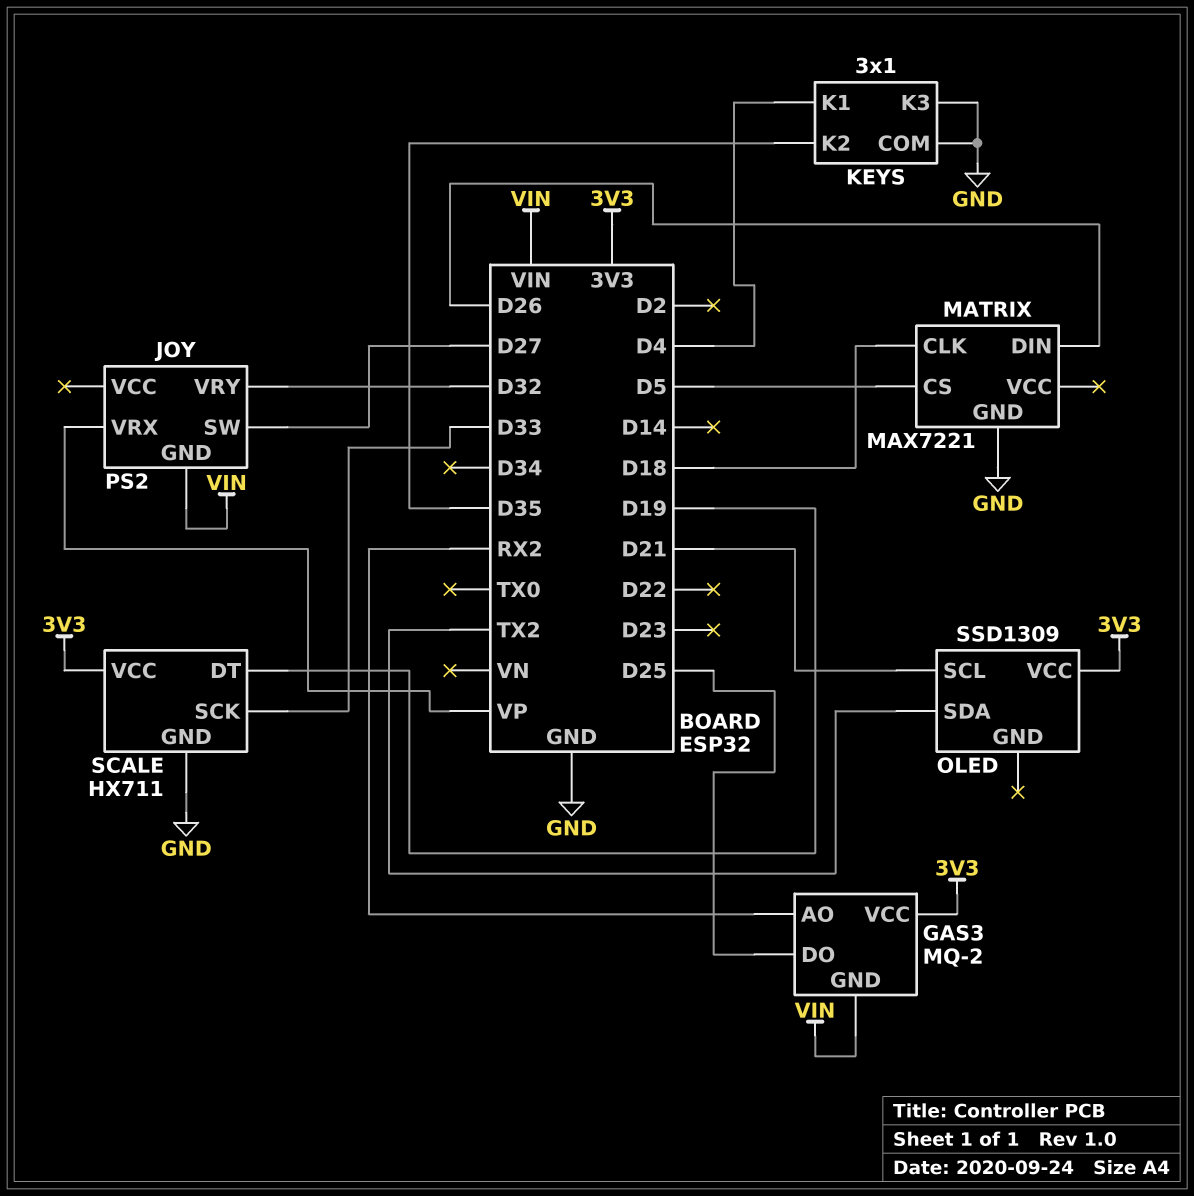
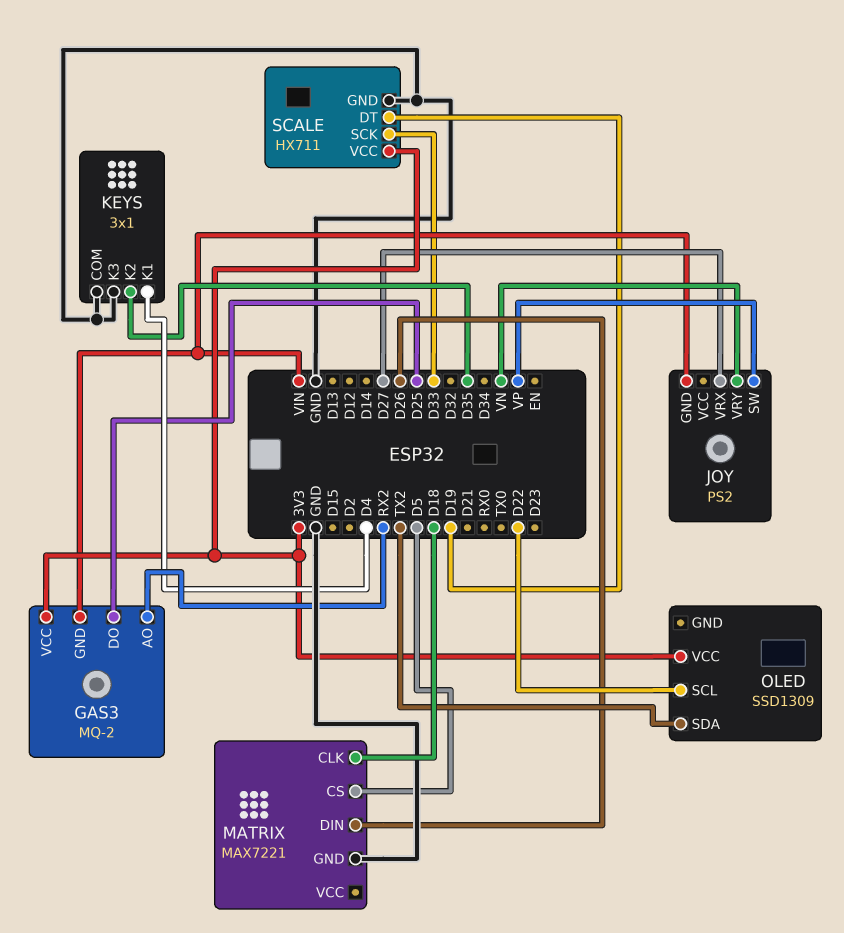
JOY pin SW: D27 -> VP
JOY pin VRX: VP -> D27
JOY pin VRY: D32 -> VN
OLED pin SCL: D21 -> D22

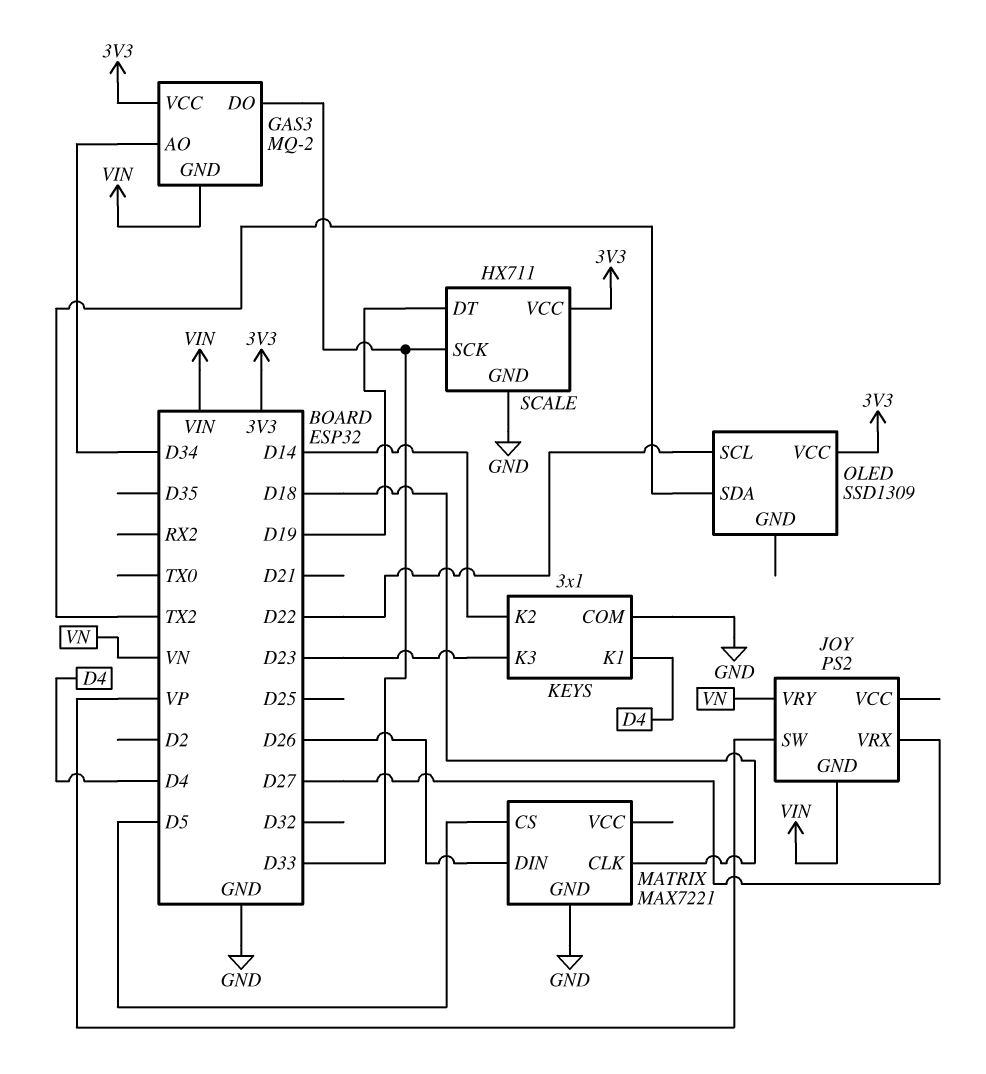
GAS3 pin AO: RX2 -> D34
GAS3 pin DO: D25 -> D33
KEYS pin K2: D35 -> D14
KEYS pin K3: GND -> D23

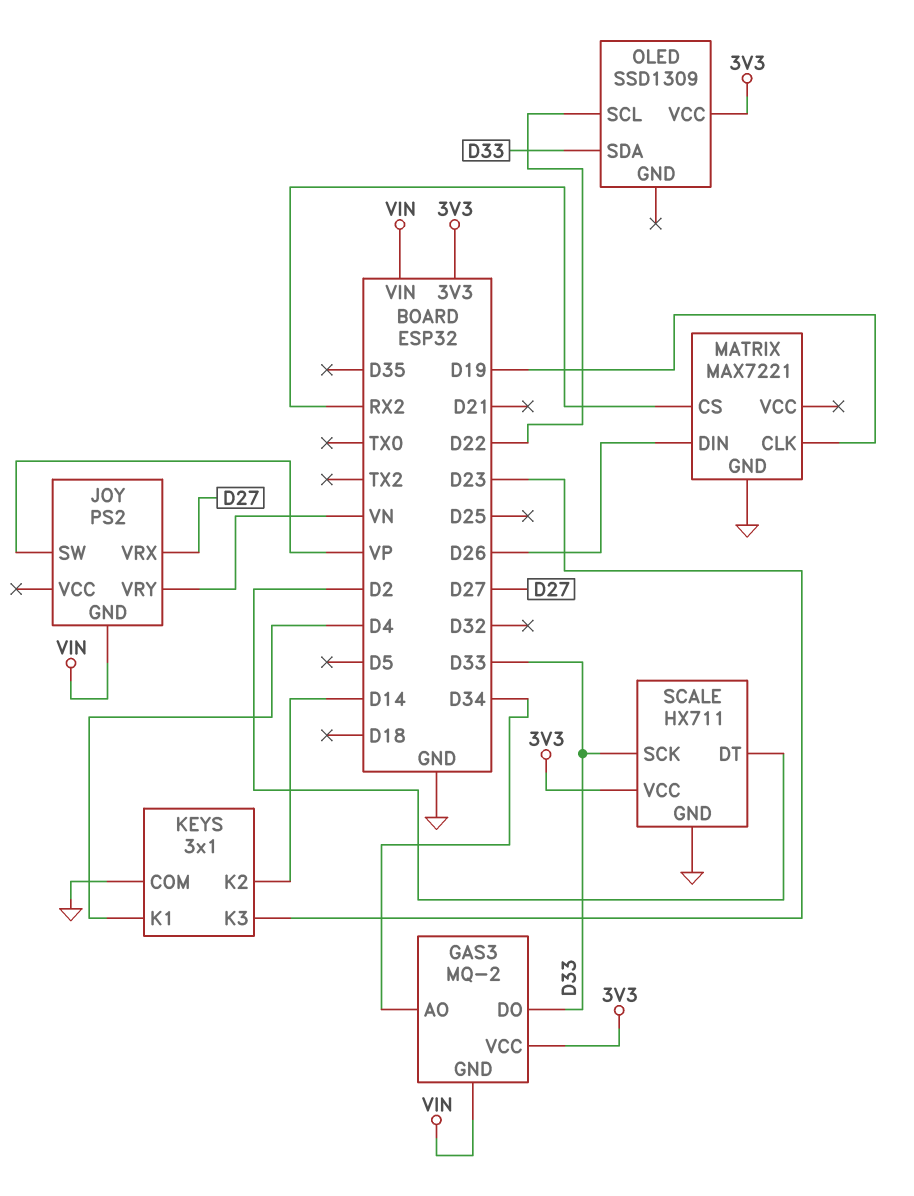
MATRIX pin CLK: D18 -> D19
MATRIX pin CS: D5 -> RX2
OLED pin SDA: TX2 -> D33
SCALE pin DT: D19 -> D2

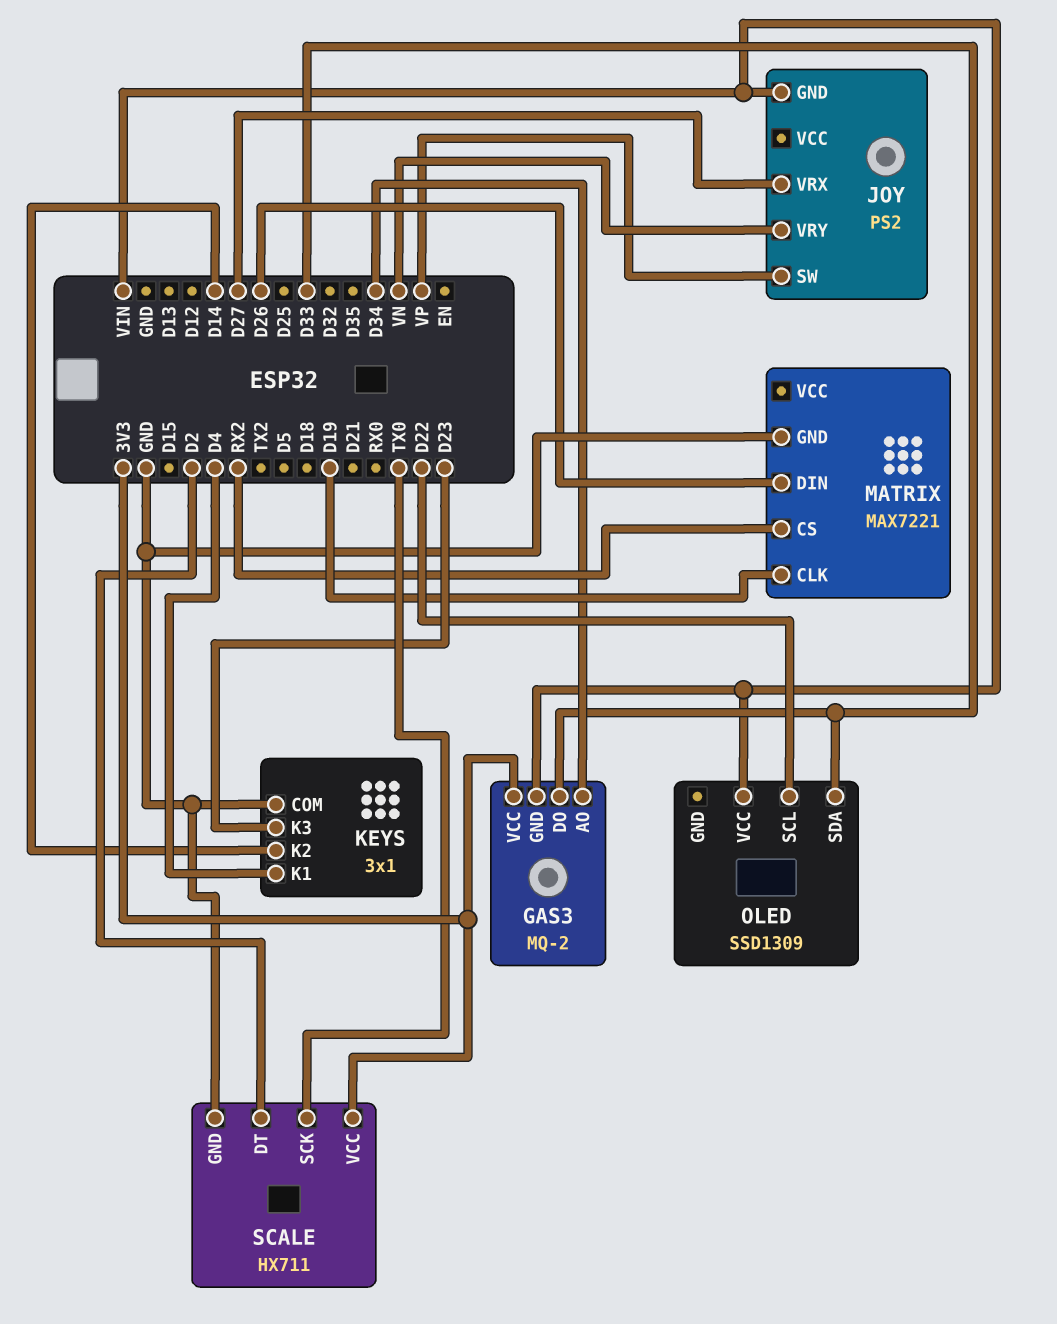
OLED pin VCC: 3V3 -> VIN
SCALE pin SCK: D33 -> TX0

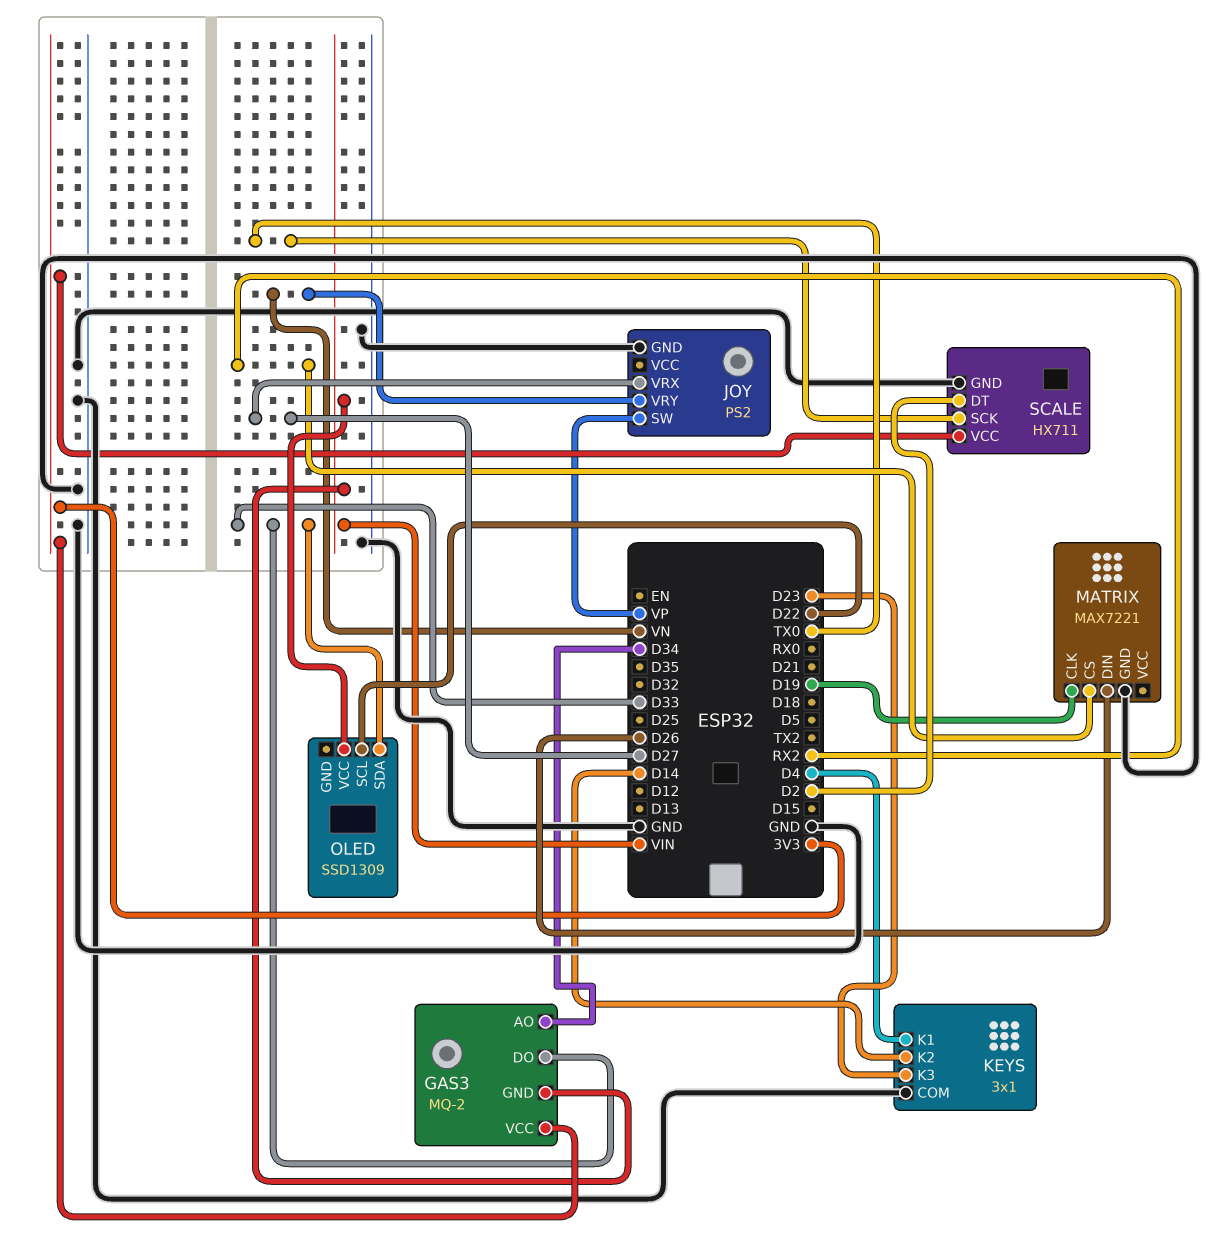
JOY pin GND: VIN -> GND

